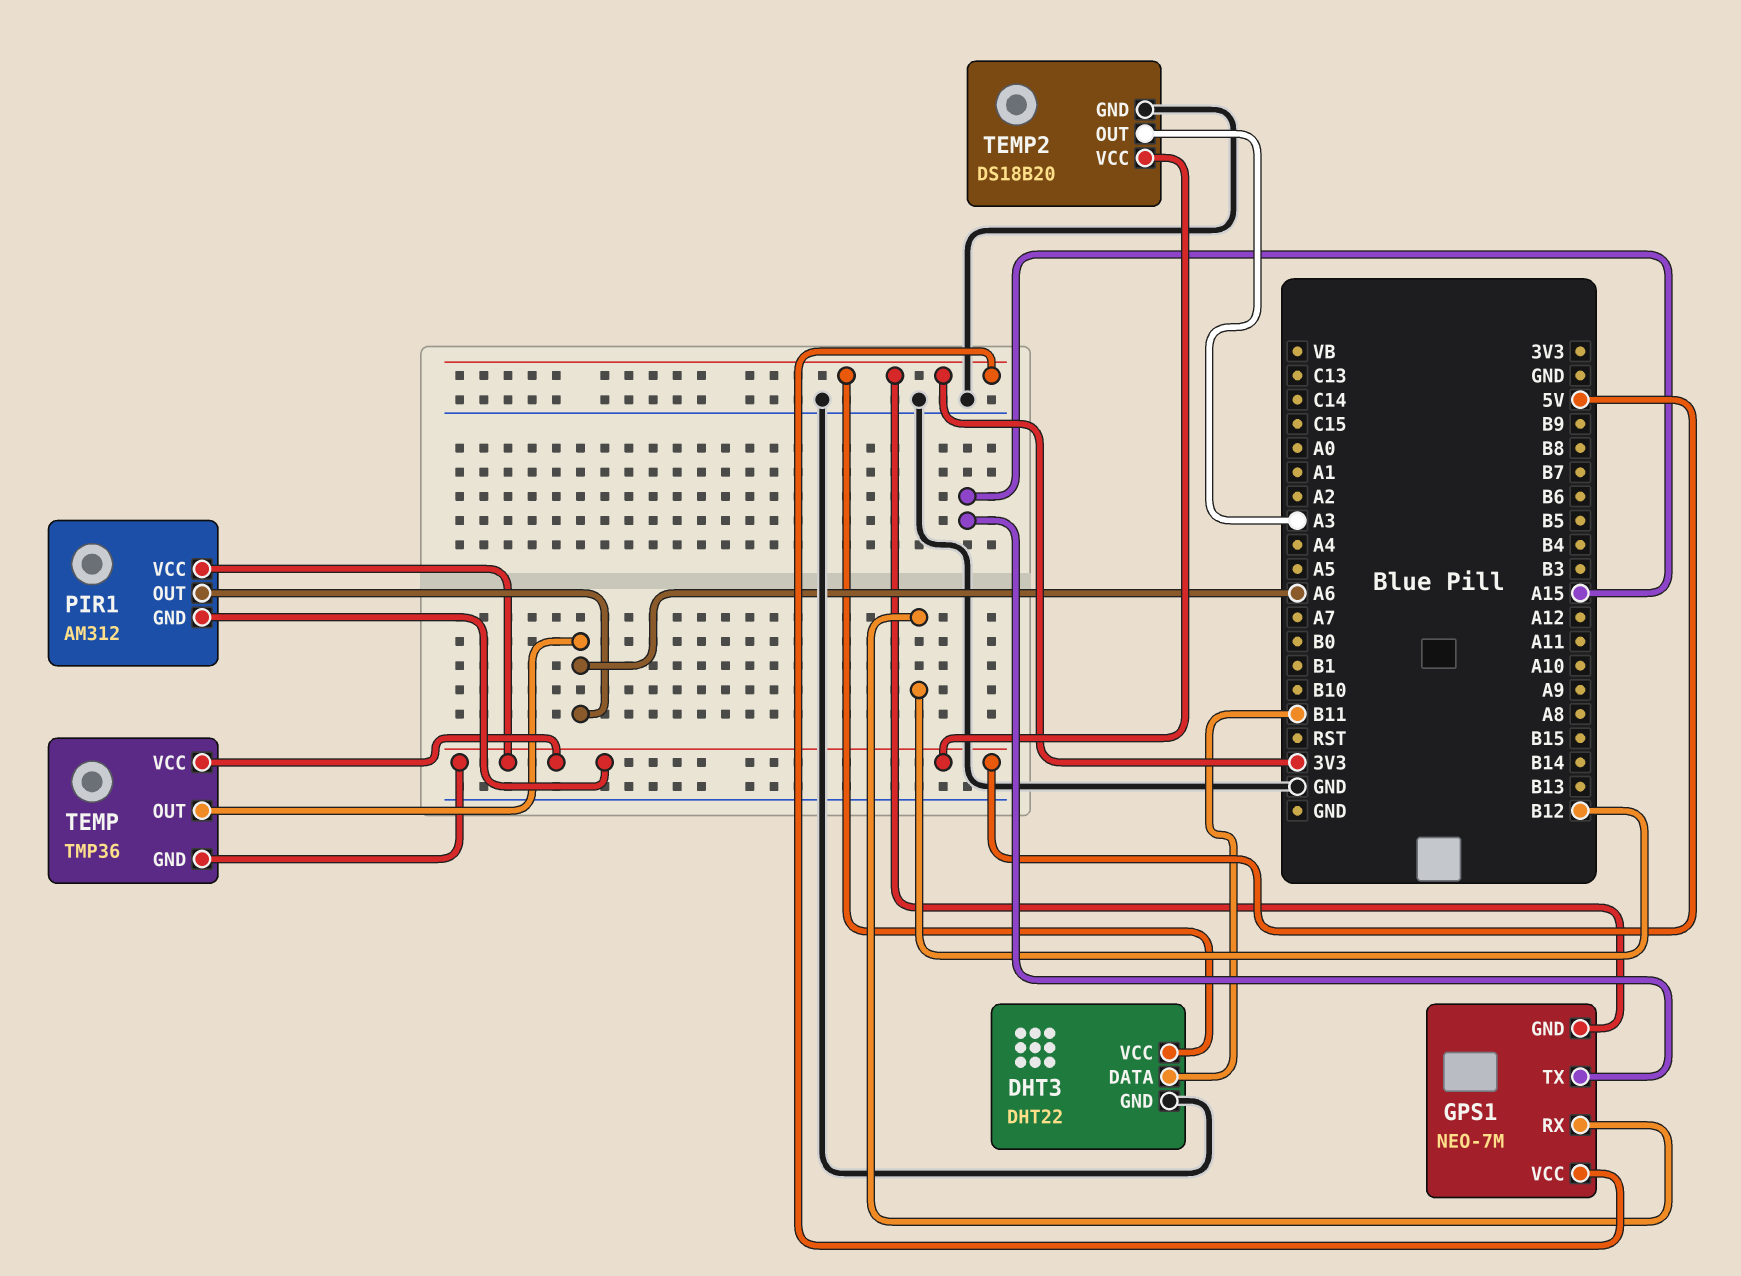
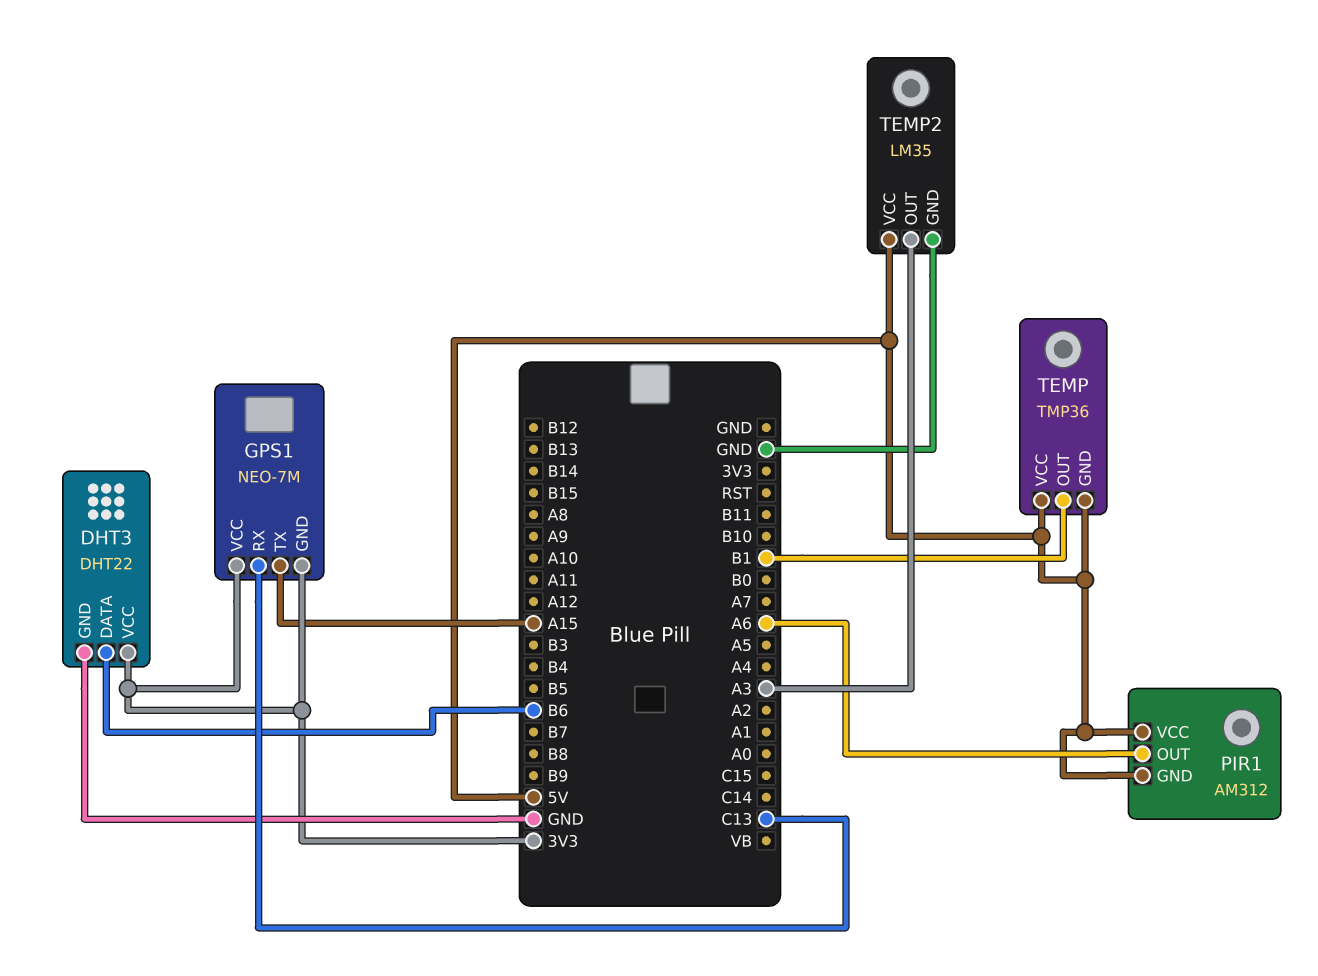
DHT3 pin DATA: B11 -> B6
GPS1 pin RX: B12 -> C13
TEMP pin OUT: A6 -> B1
TEMP2: DS18B20 -> LM35

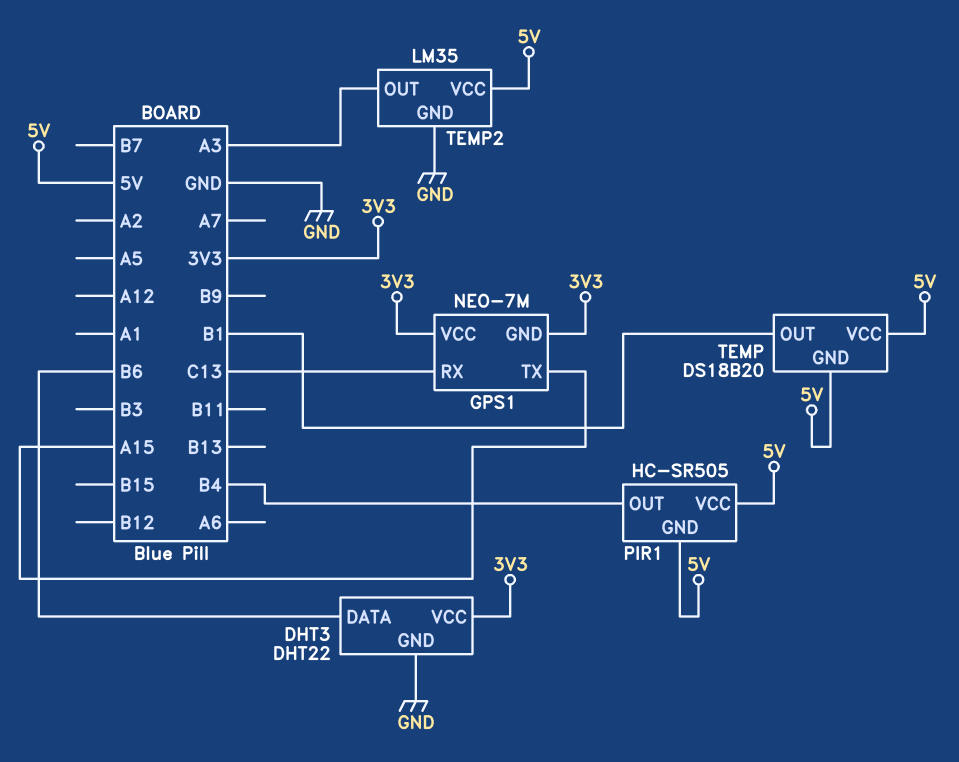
PIR1: AM312 -> HC-SR505
PIR1 pin OUT: A6 -> B4
TEMP: TMP36 -> DS18B20

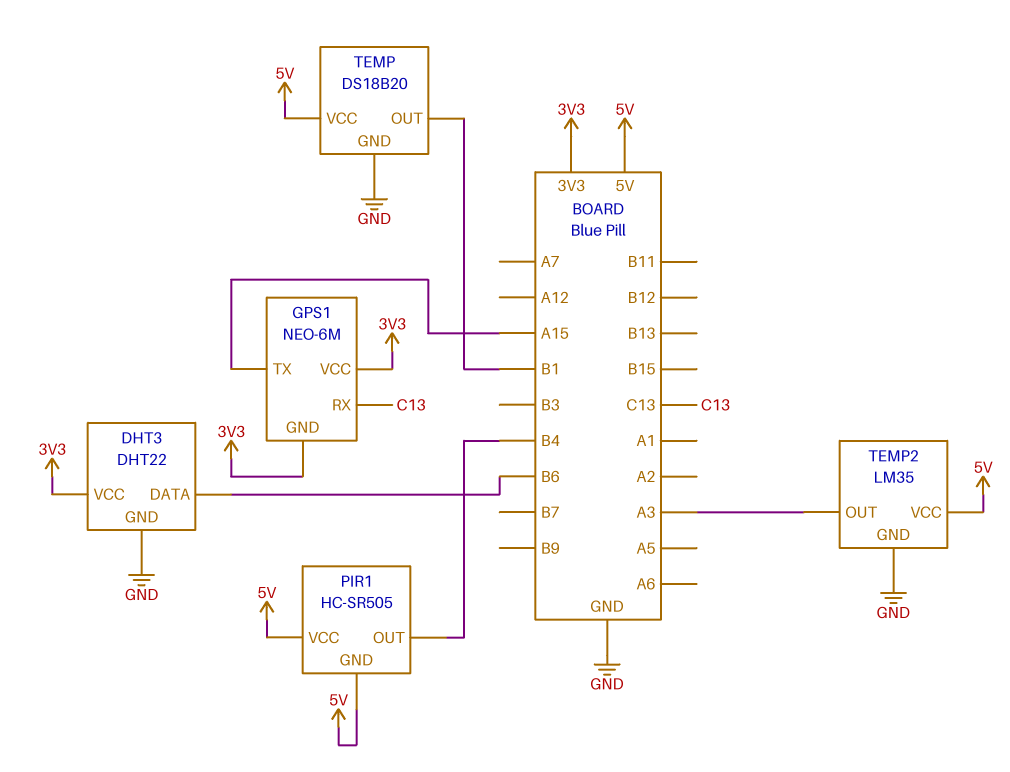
GPS1: NEO-7M -> NEO-6M
TEMP pin GND: 5V -> GND

